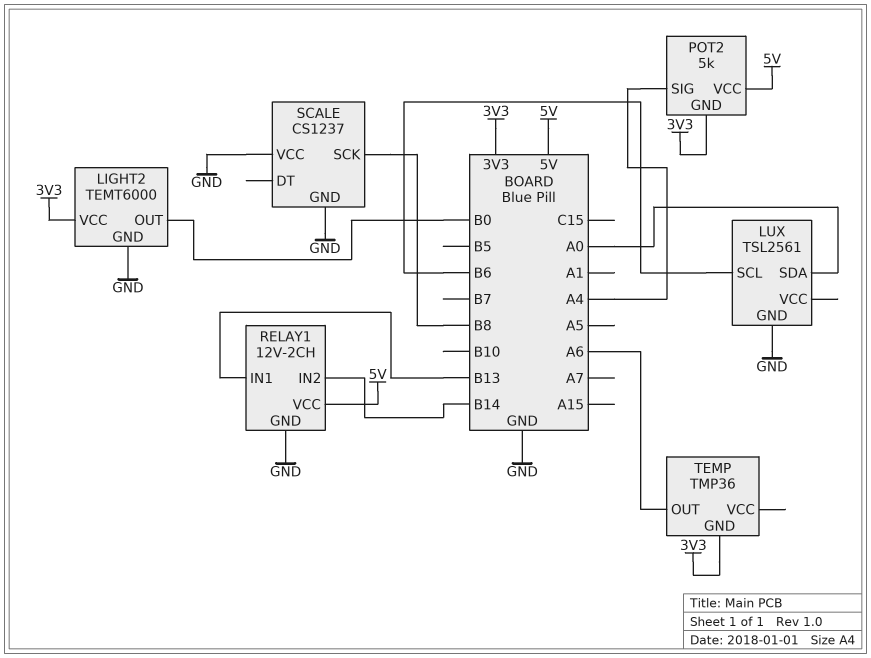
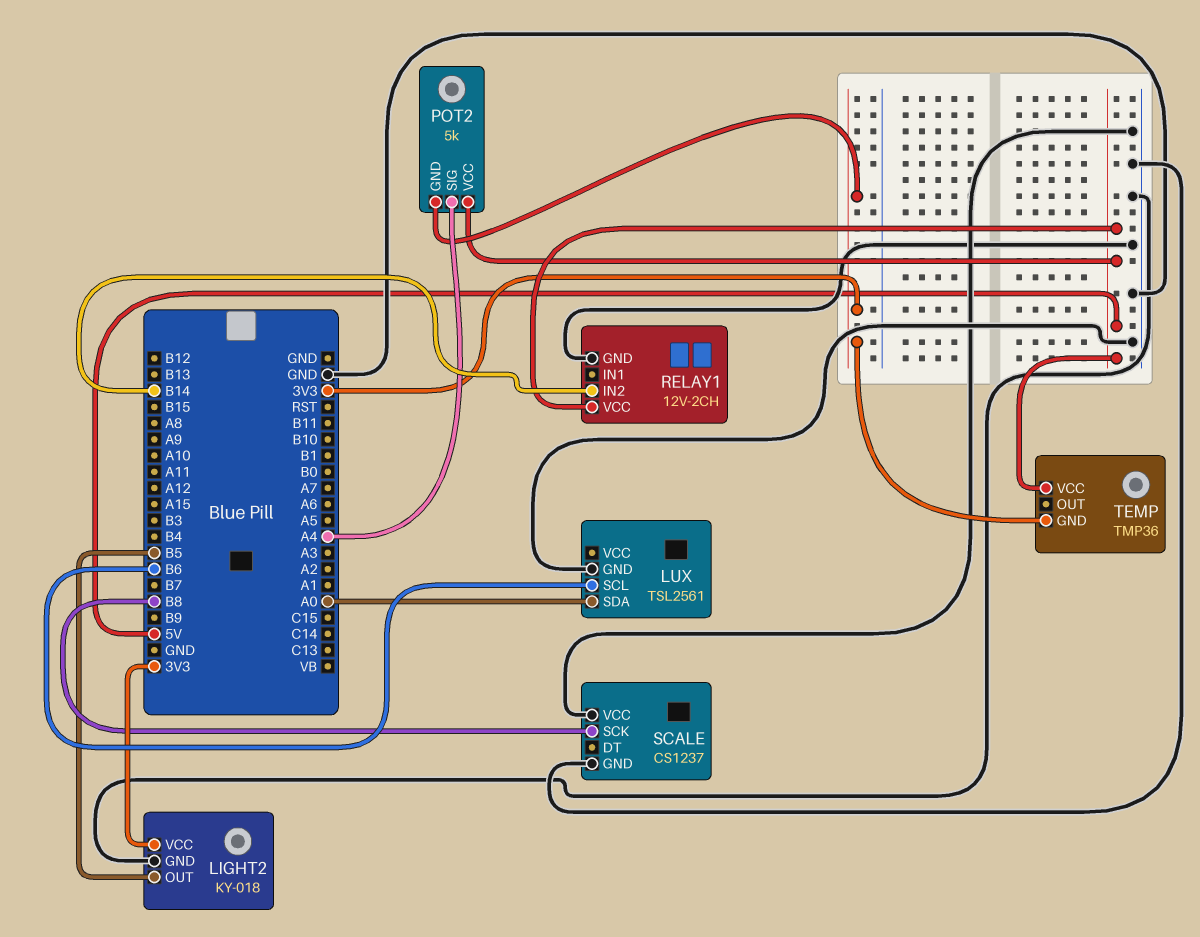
LIGHT2: TEMT6000 -> KY-018
LIGHT2 pin OUT: B0 -> B5
RELAY1 pin IN1: B13 -> none
TEMP pin OUT: A6 -> none
TEMP pin VCC: none -> 5V

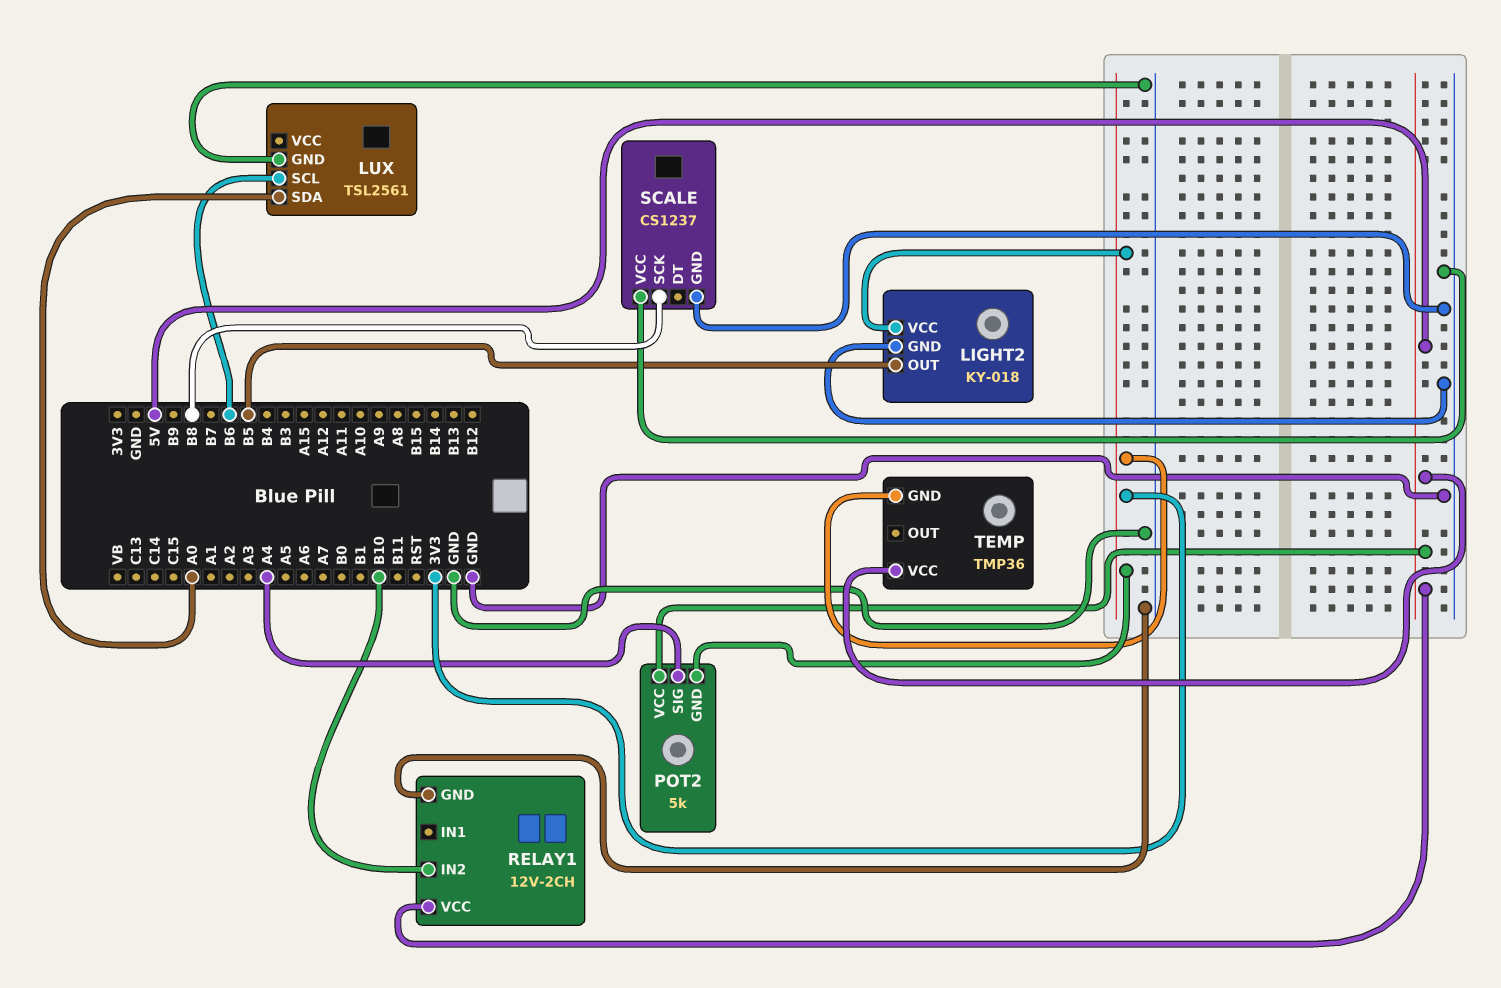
RELAY1 pin IN2: B14 -> B10

